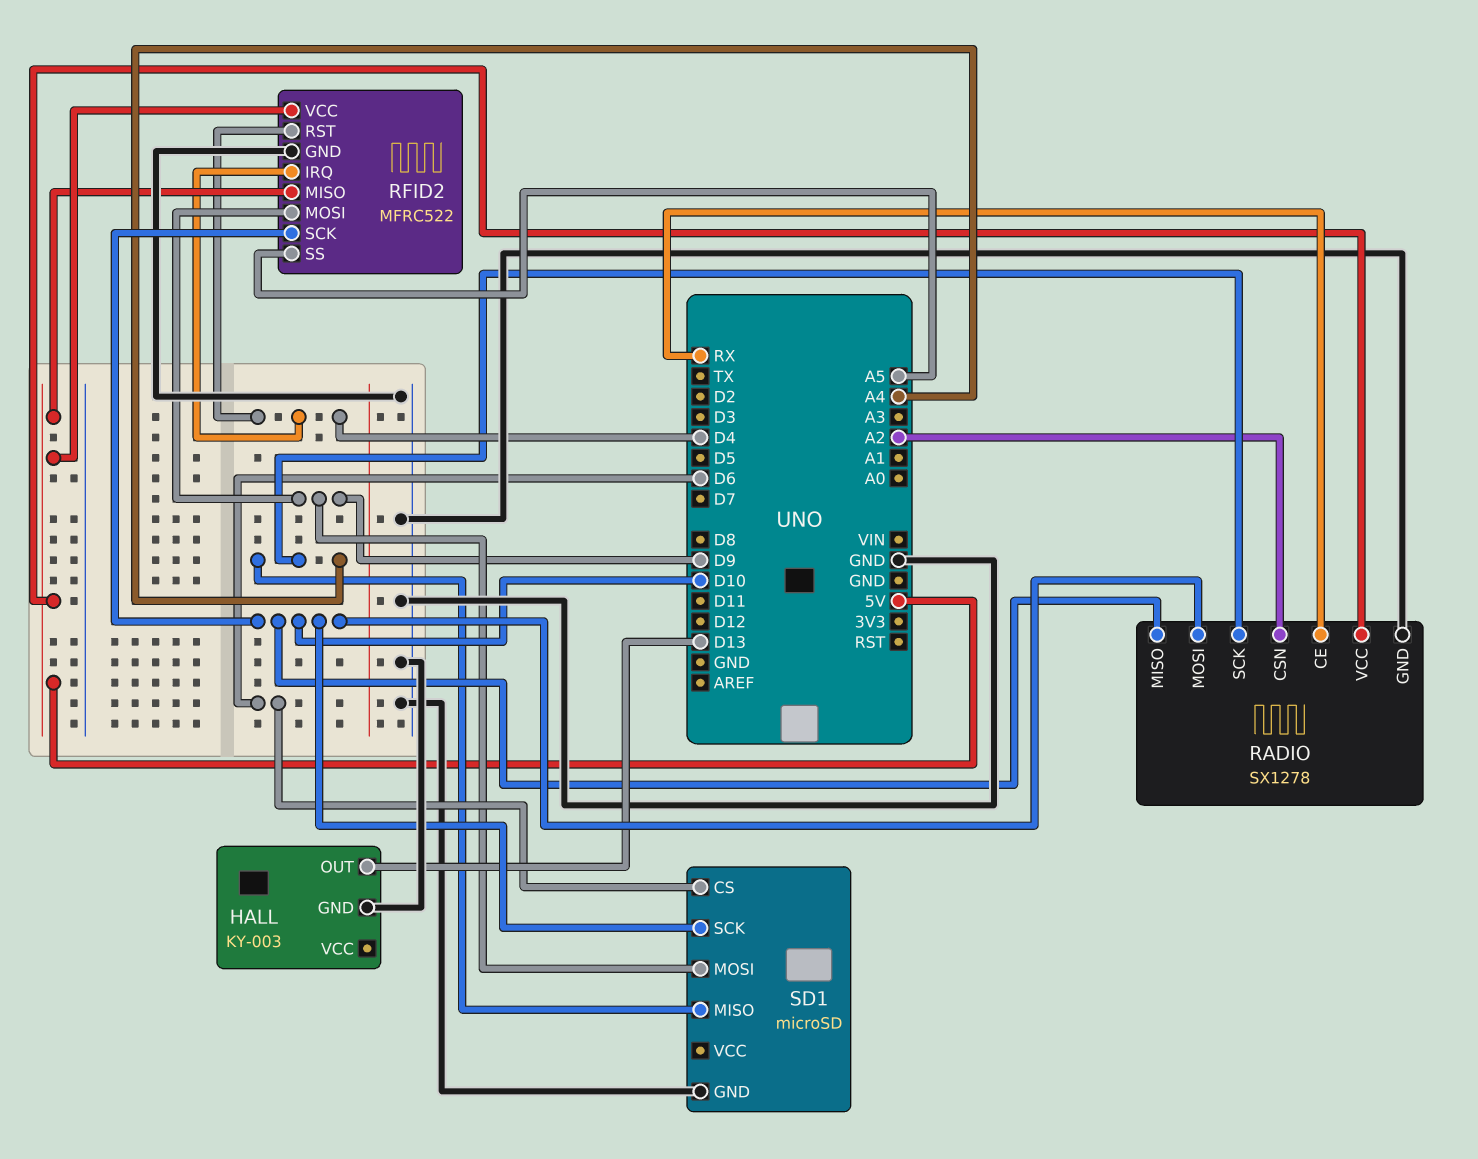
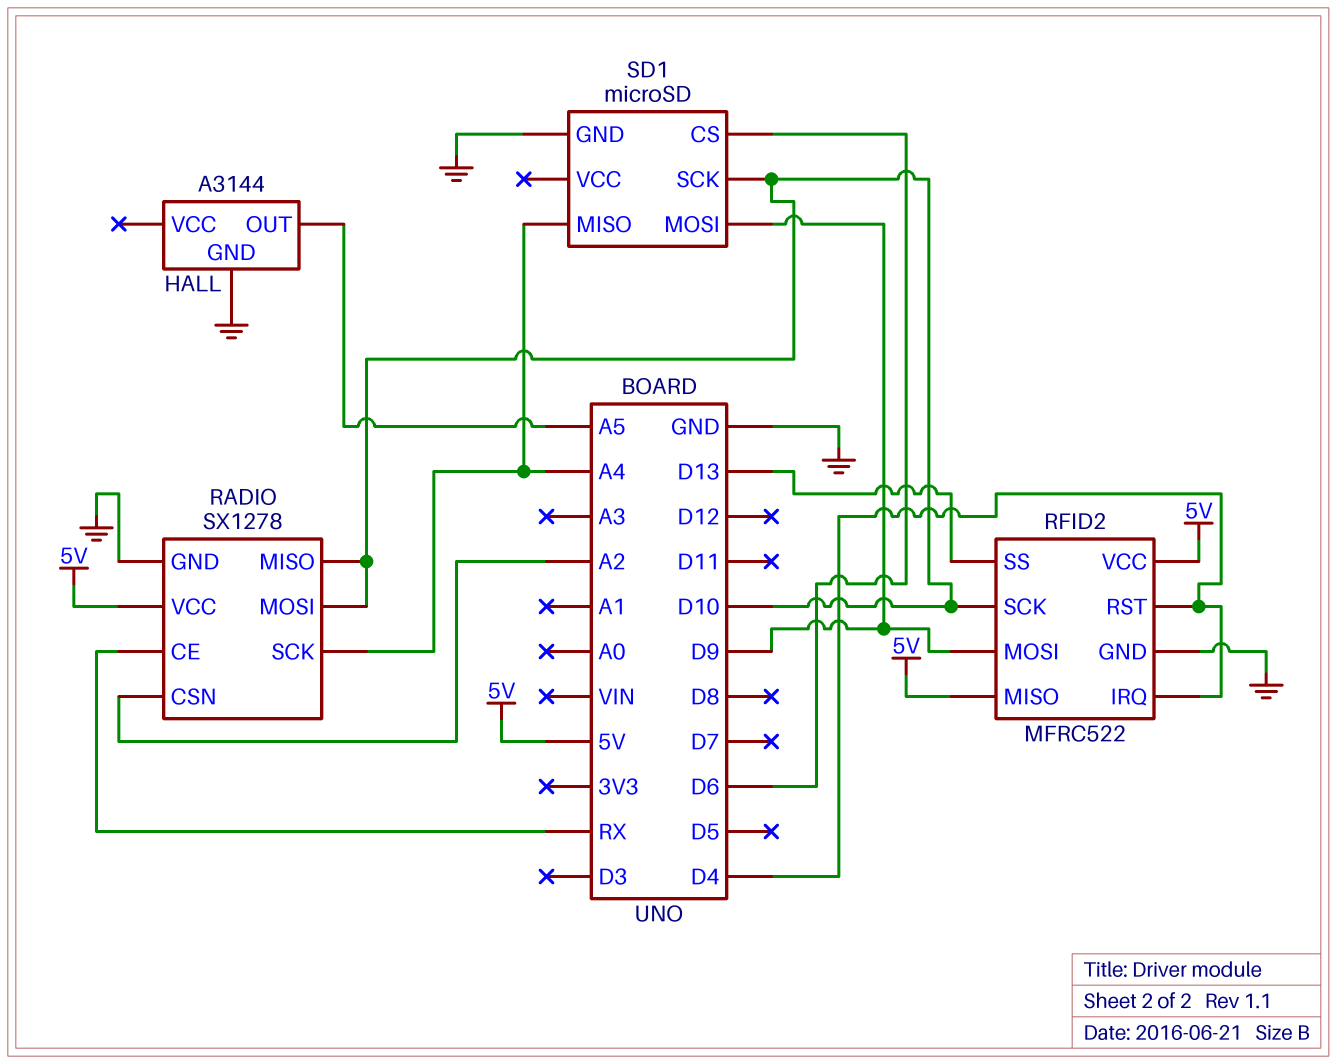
HALL: KY-003 -> A3144
HALL pin OUT: D13 -> A5
RFID2 pin SS: A5 -> D13

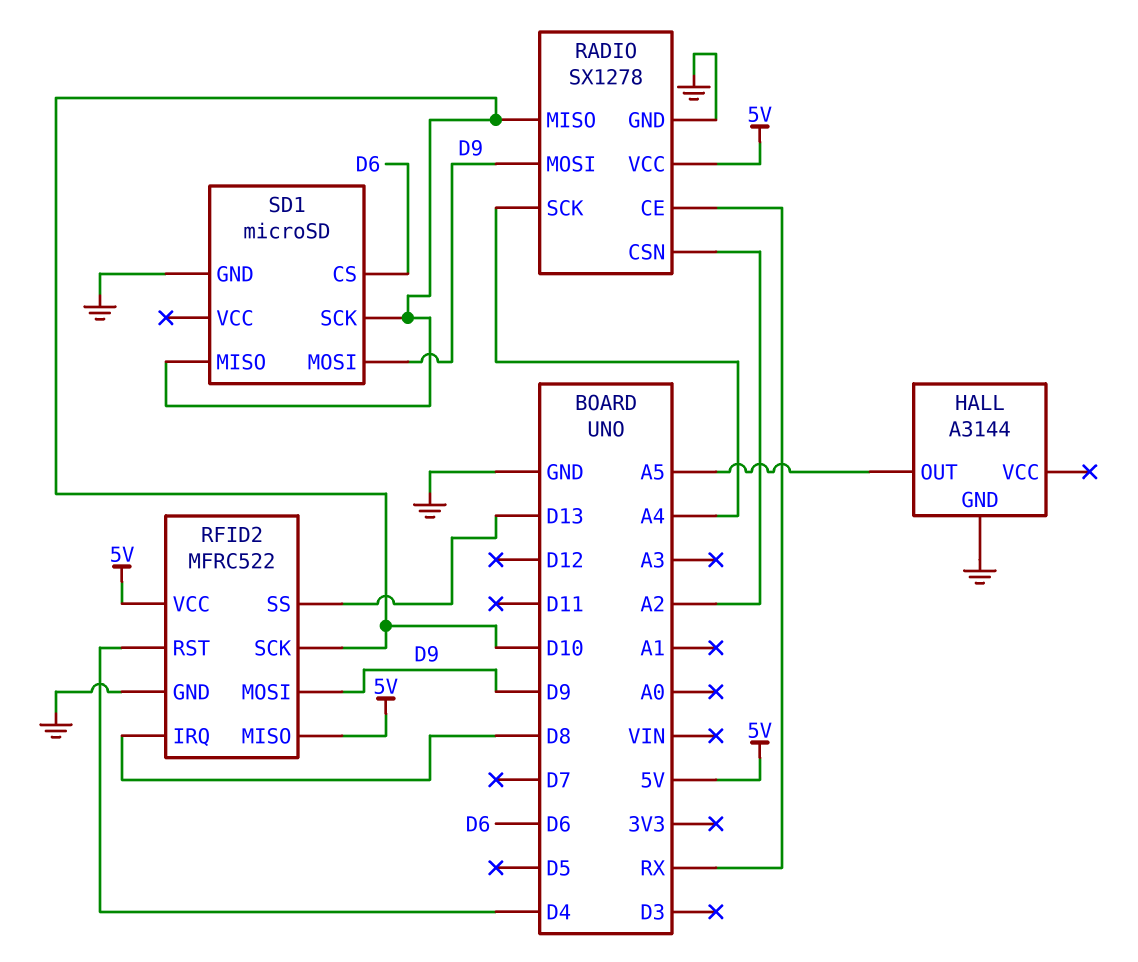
RADIO pin MOSI: D10 -> D9
RFID2 pin IRQ: D4 -> D8
SD1 pin MISO: A4 -> D10

